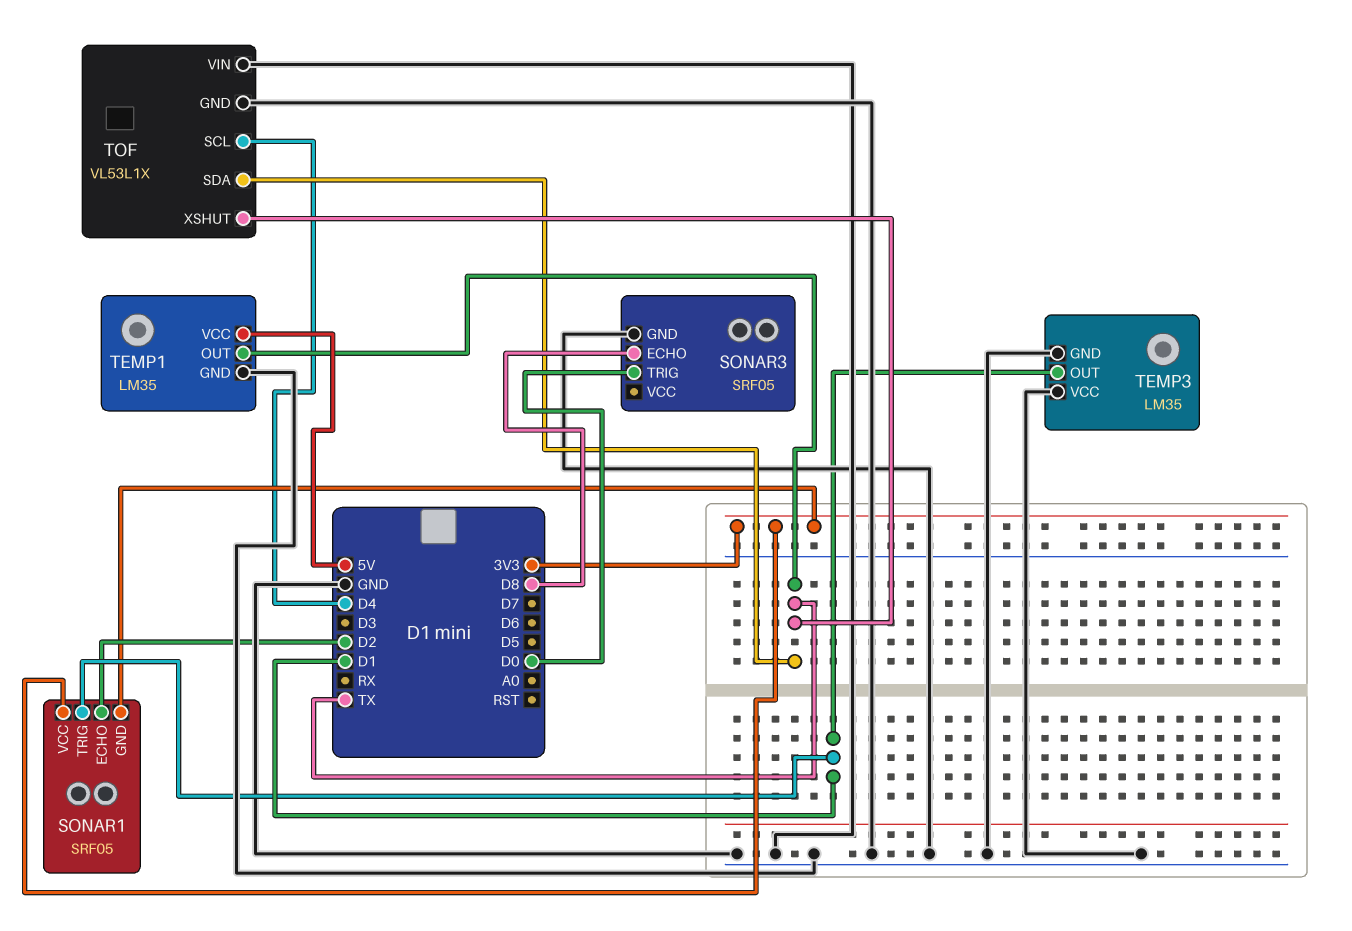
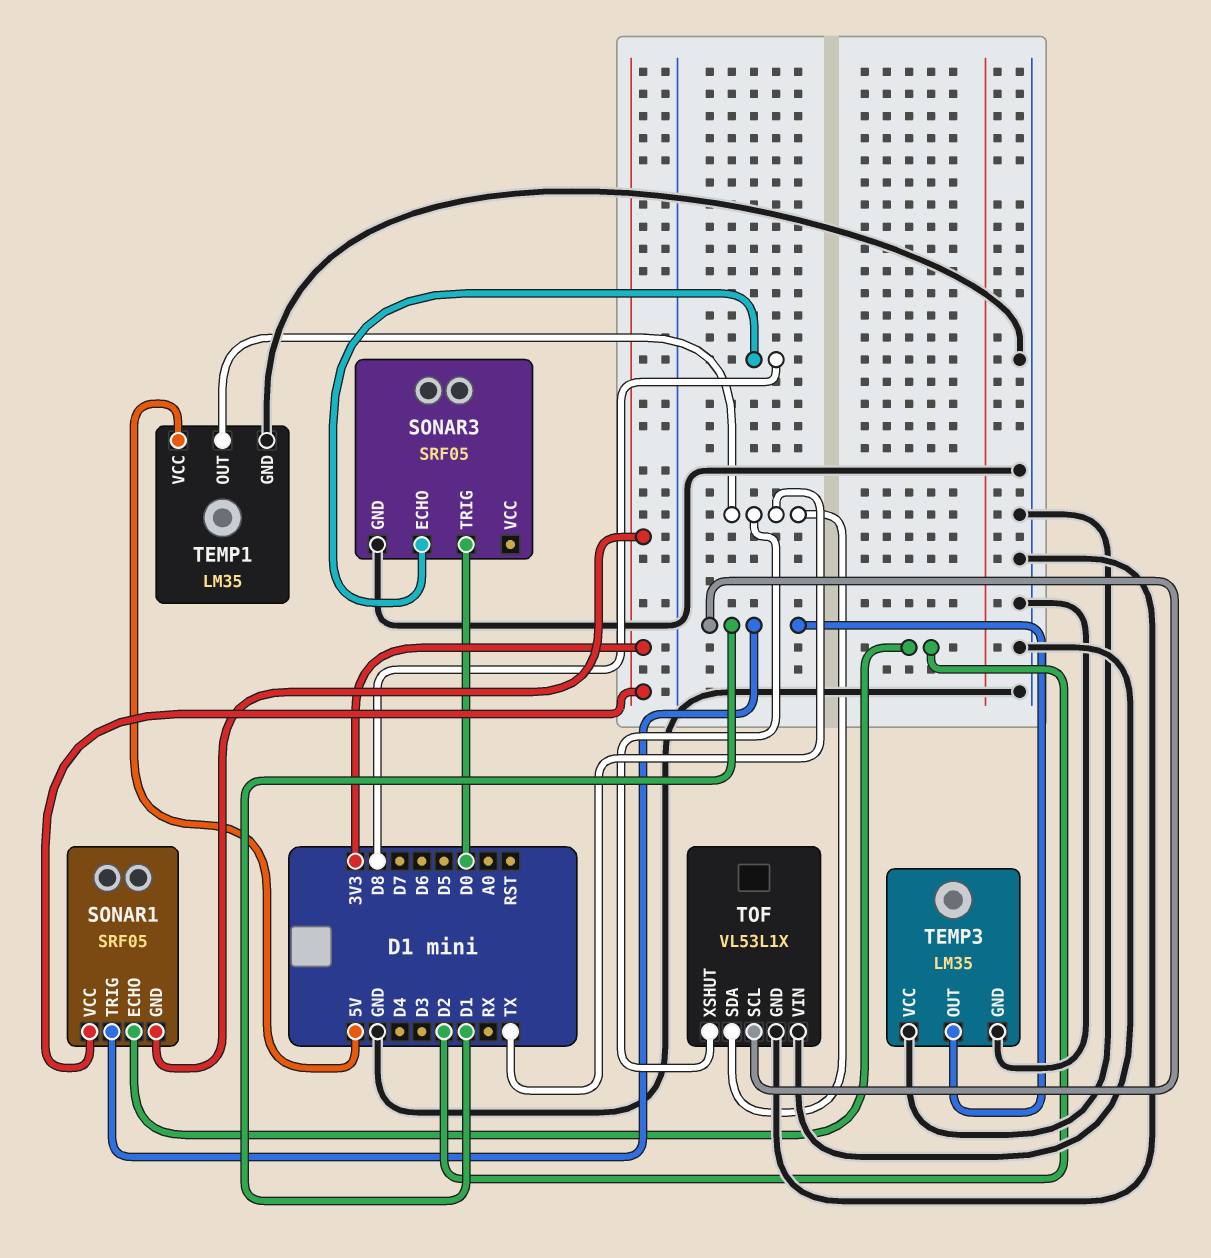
TOF pin SCL: D4 -> D1

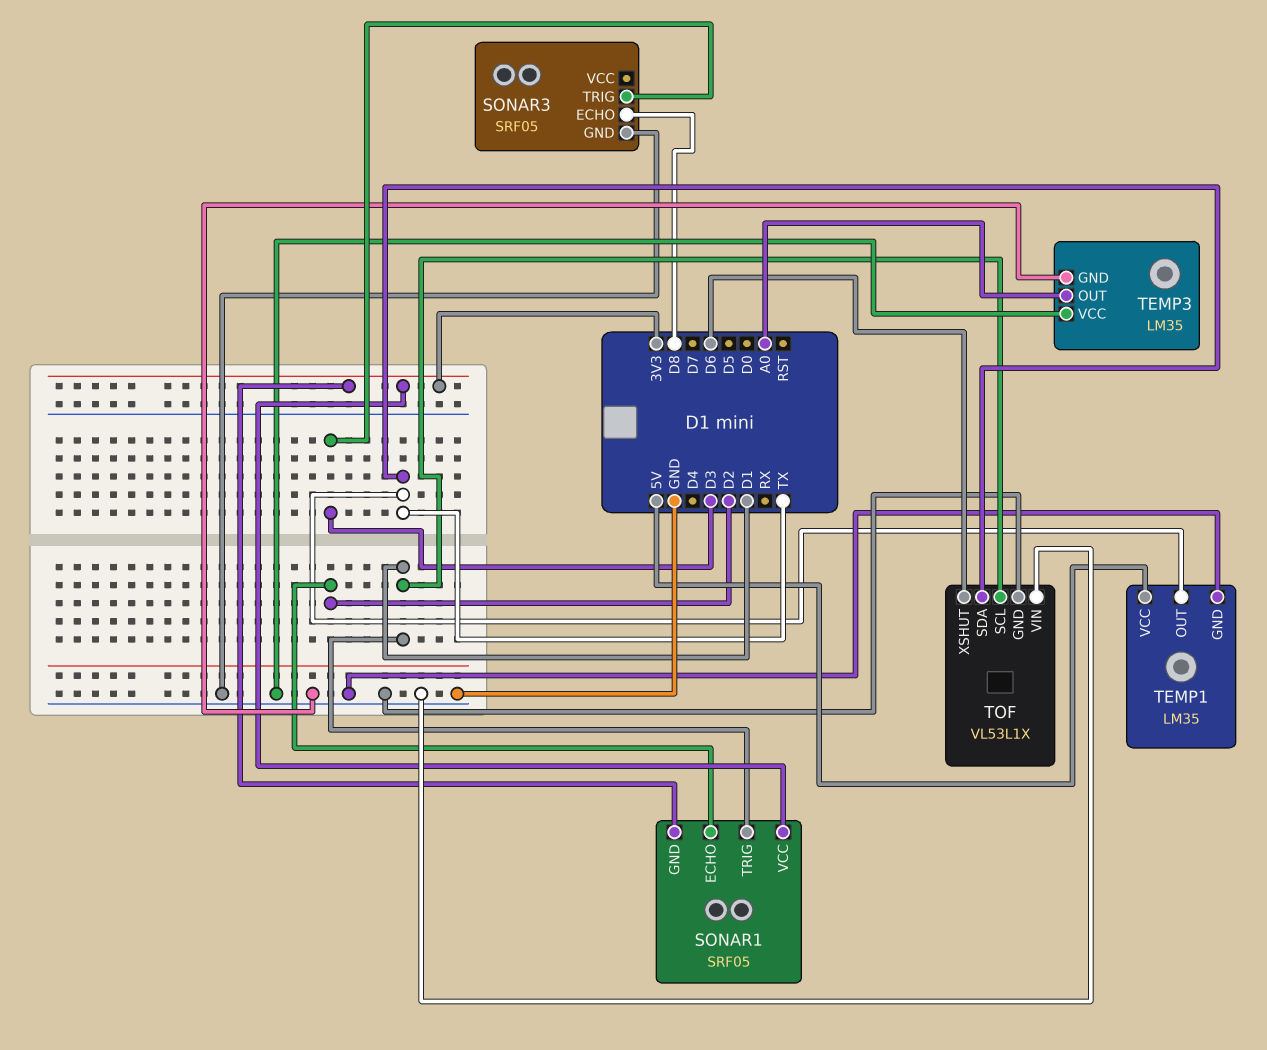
SONAR3 pin TRIG: D0 -> D3
TEMP3 pin OUT: D1 -> A0
TOF pin XSHUT: TX -> D6

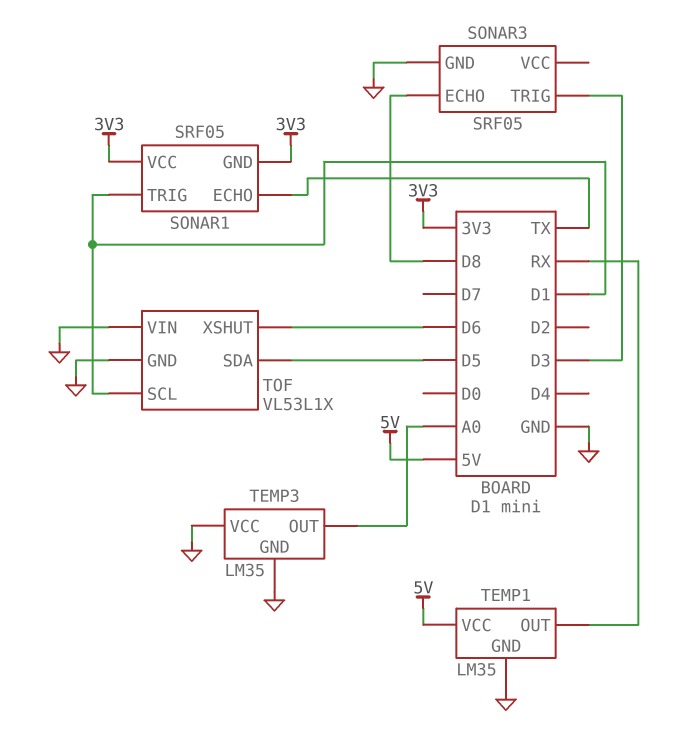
SONAR1 pin ECHO: D2 -> TX
TEMP1 pin OUT: TX -> RX
TOF pin SDA: TX -> D5

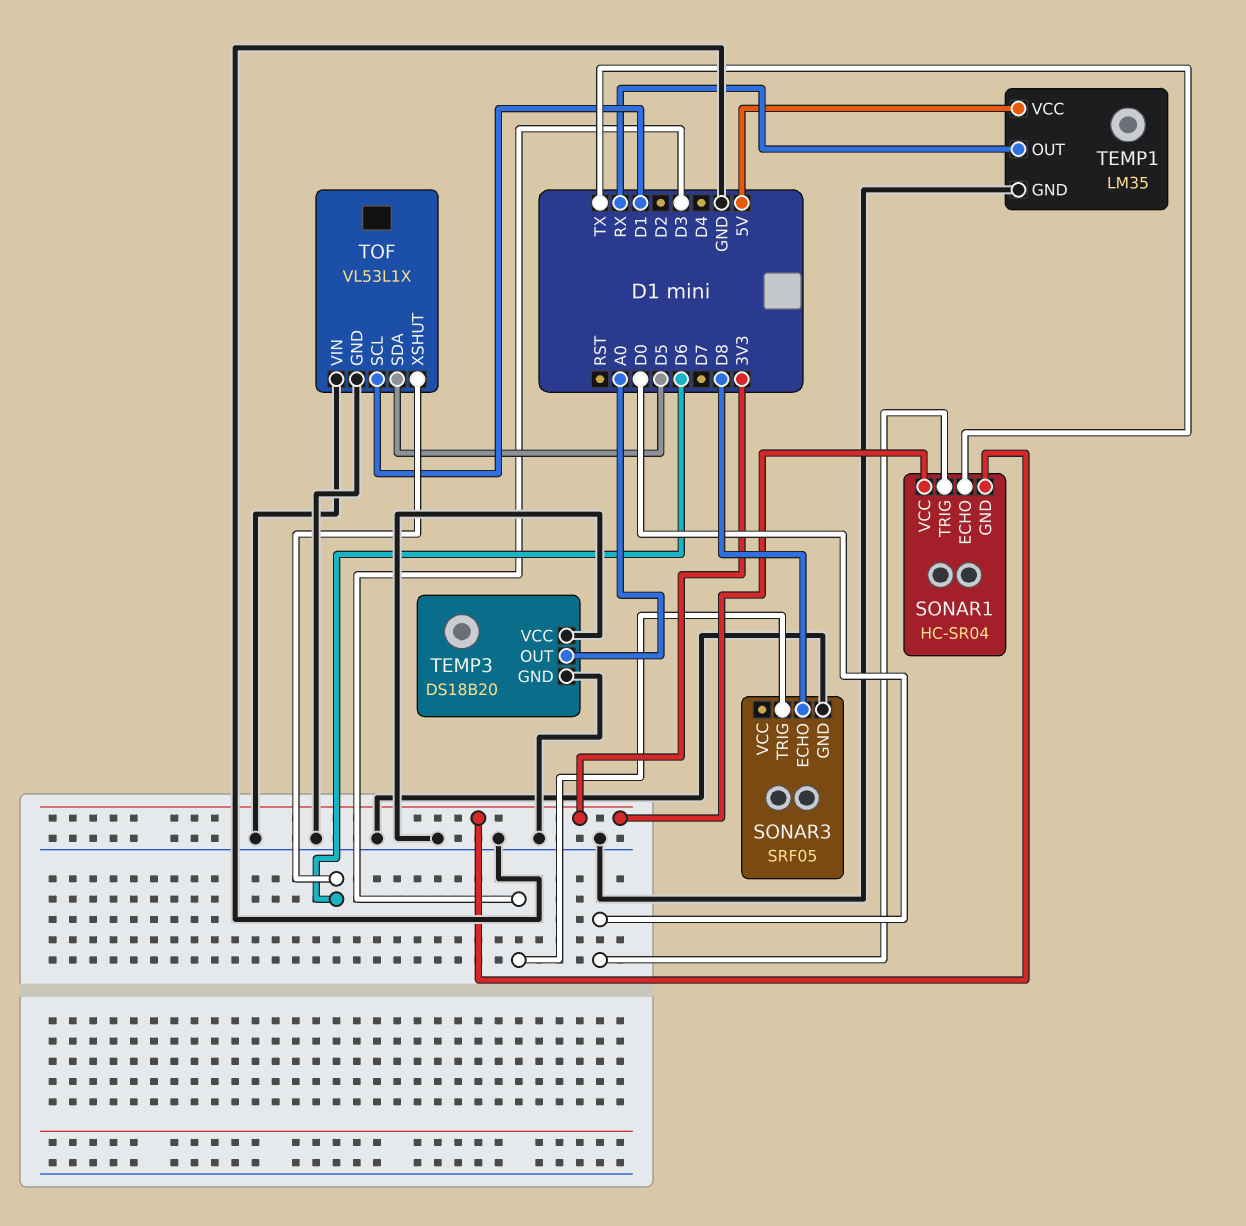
SONAR1: SRF05 -> HC-SR04
SONAR1 pin TRIG: D1 -> D0
TEMP3: LM35 -> DS18B20

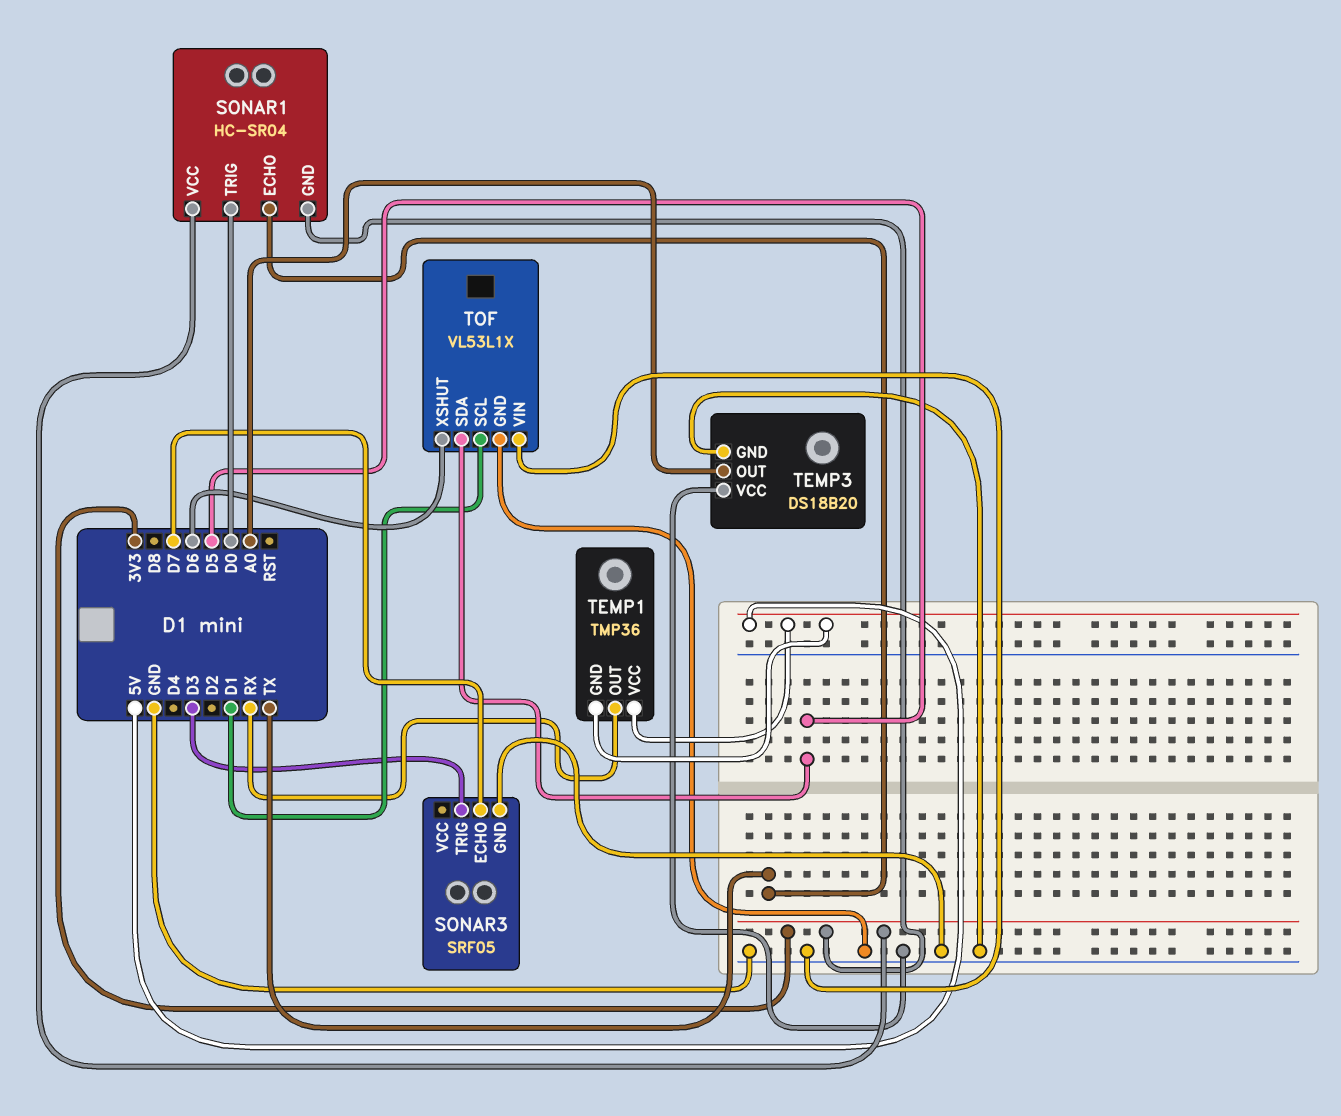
SONAR3 pin ECHO: D8 -> D7
TEMP1: LM35 -> TMP36
TEMP1 pin GND: GND -> 5V

